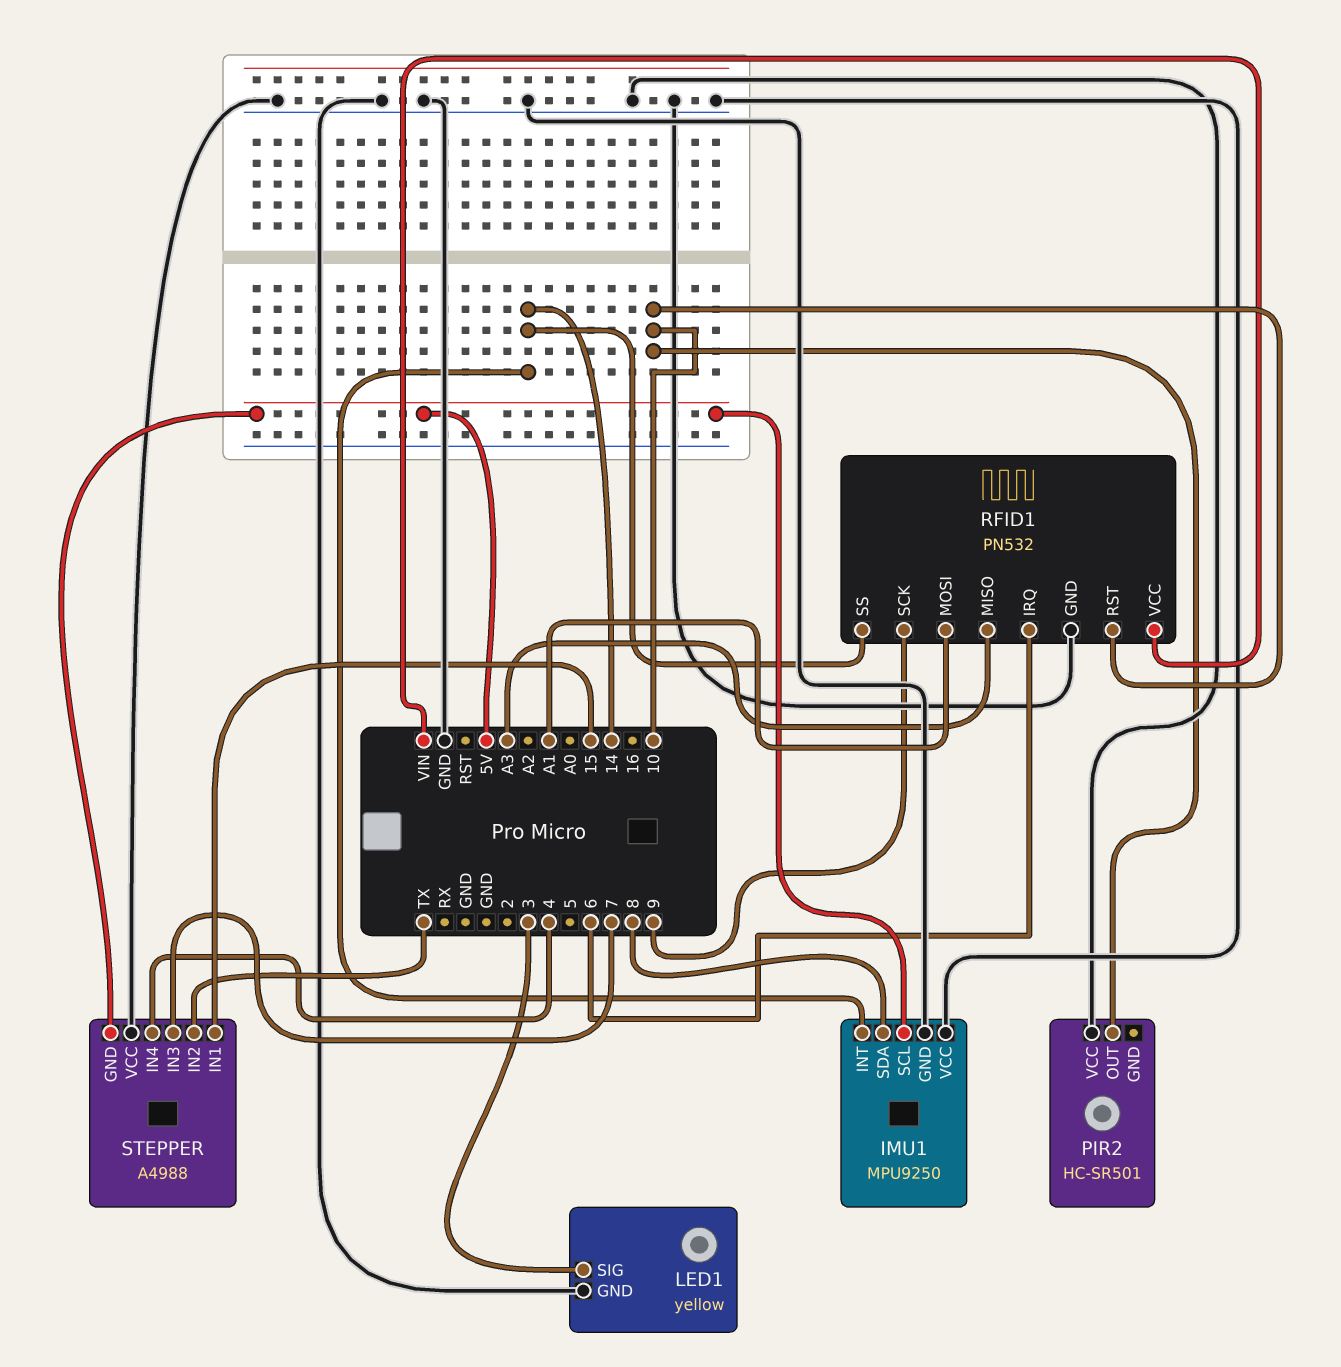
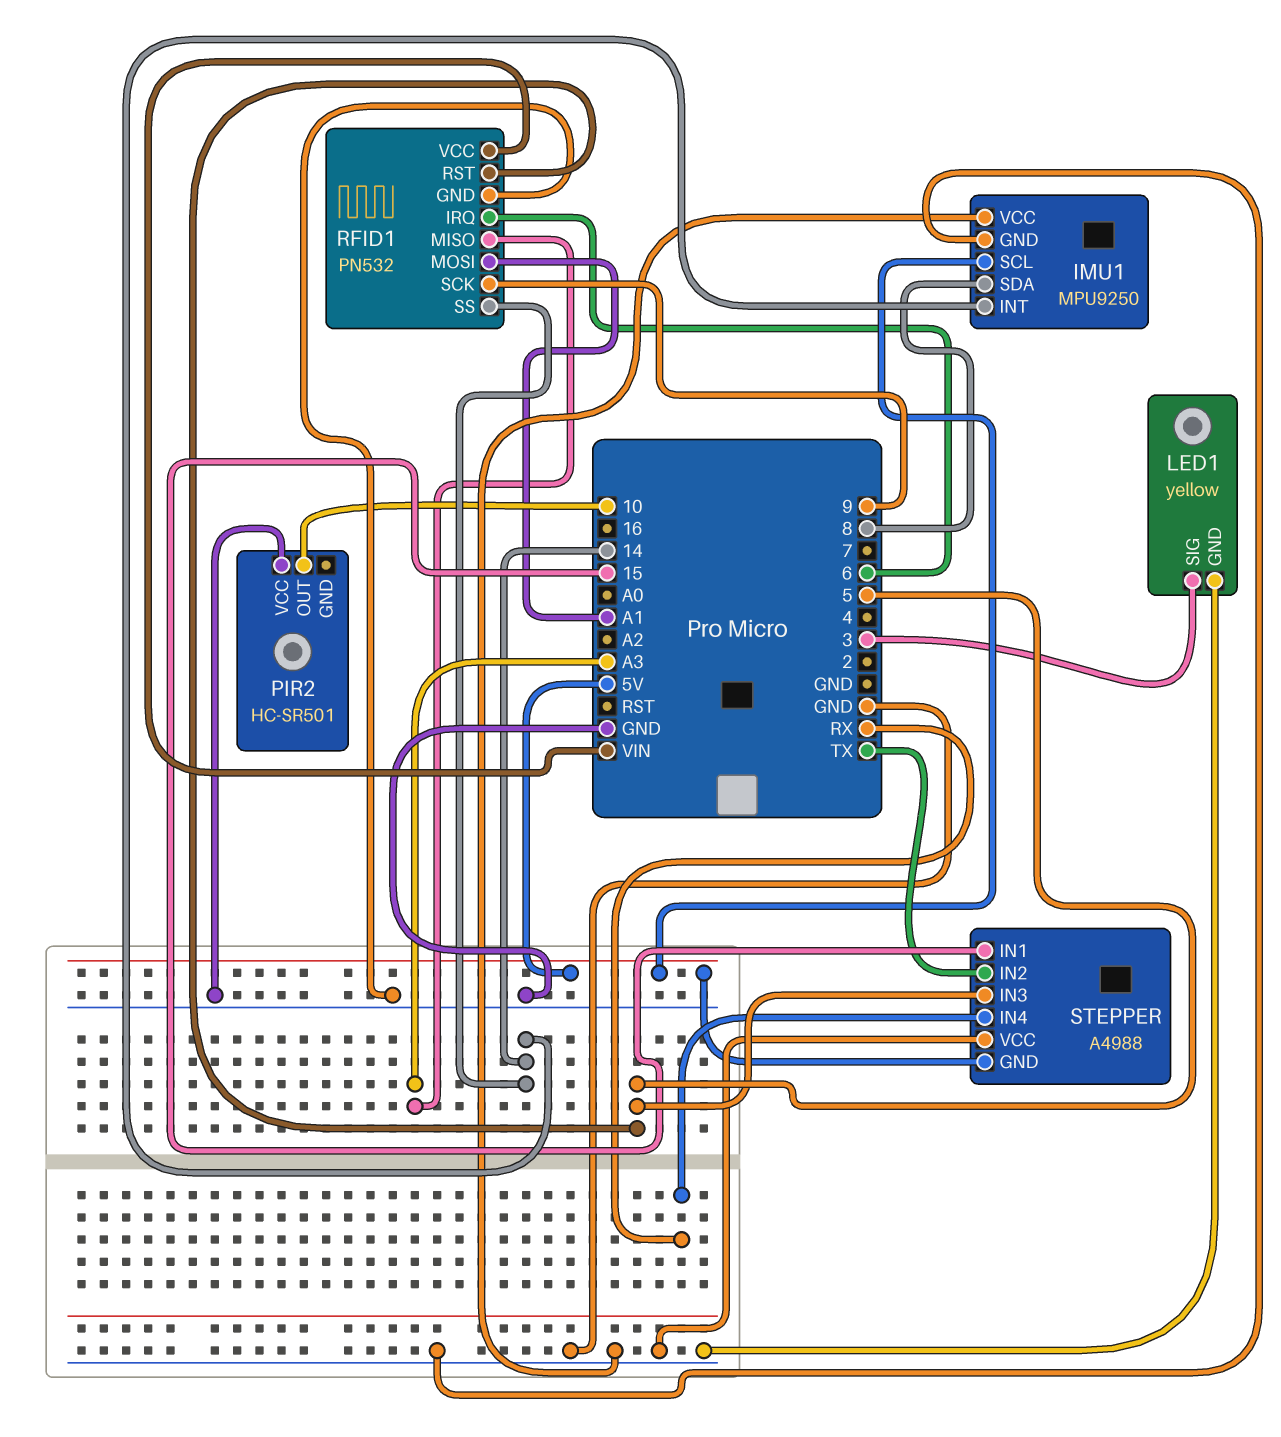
RFID1 pin RST: 10 -> 5
STEPPER pin IN3: 7 -> 5
STEPPER pin IN4: 4 -> RX

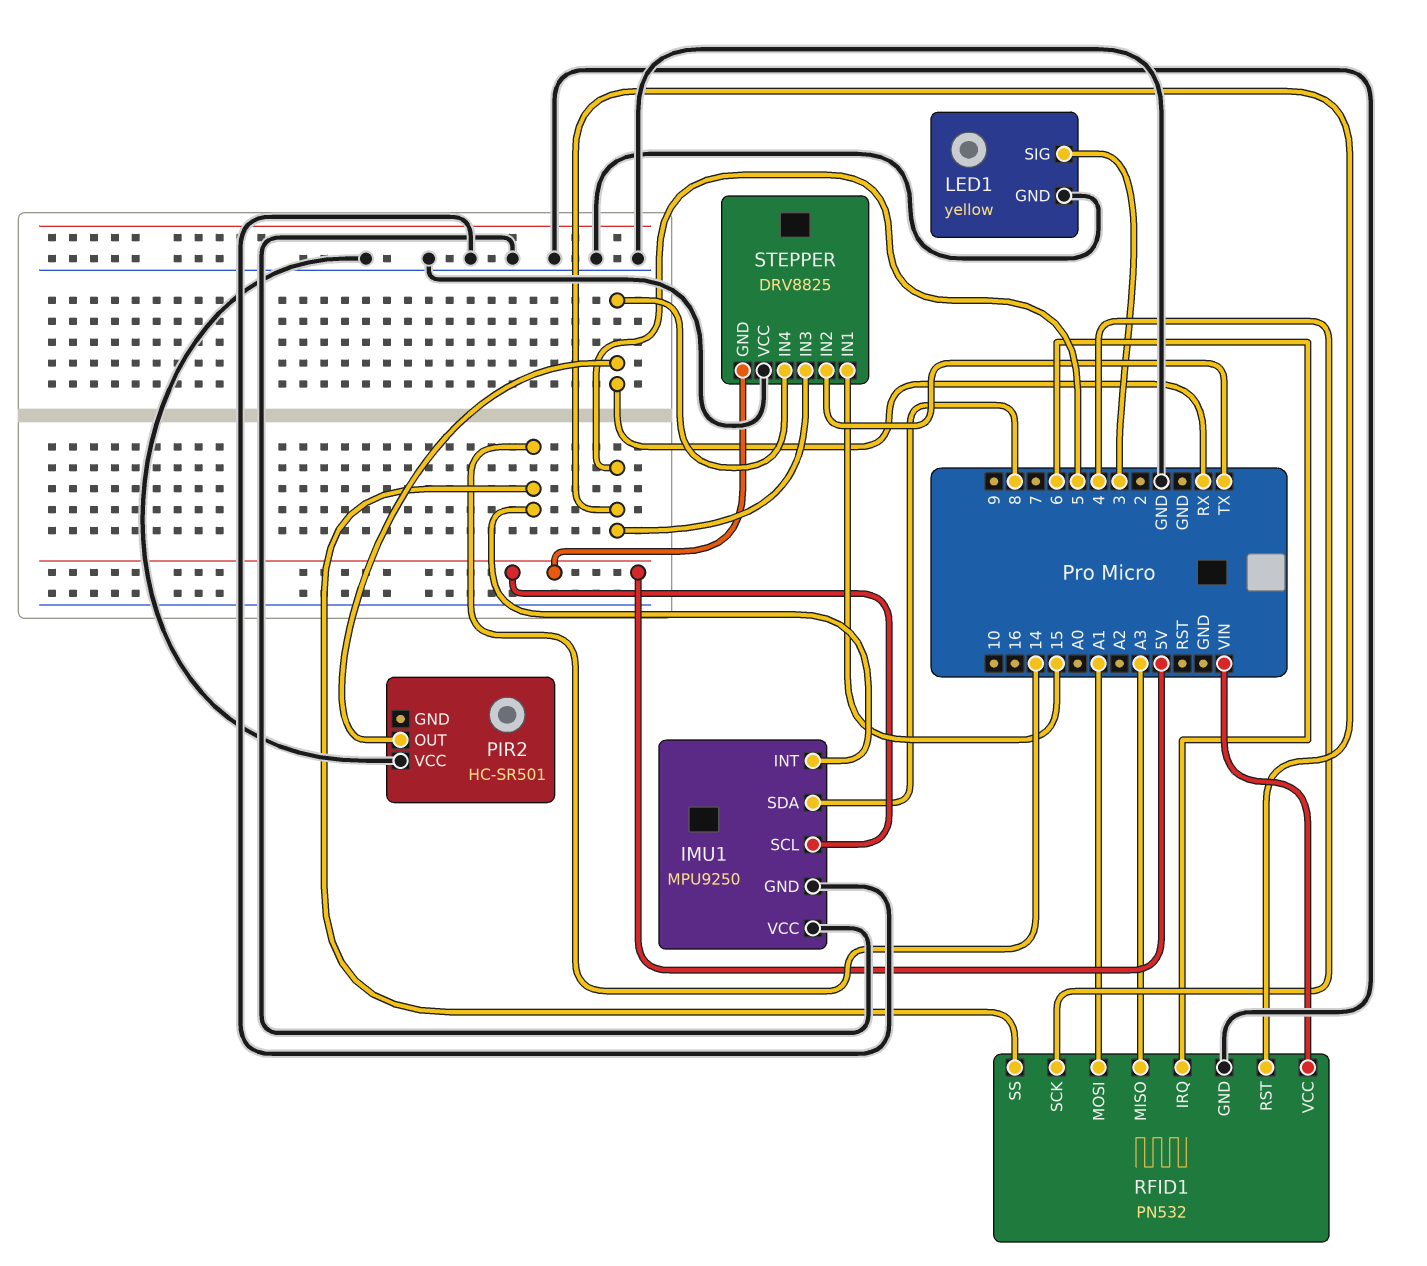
PIR2 pin OUT: 10 -> RX
RFID1 pin SCK: 9 -> 4
STEPPER: A4988 -> DRV8825

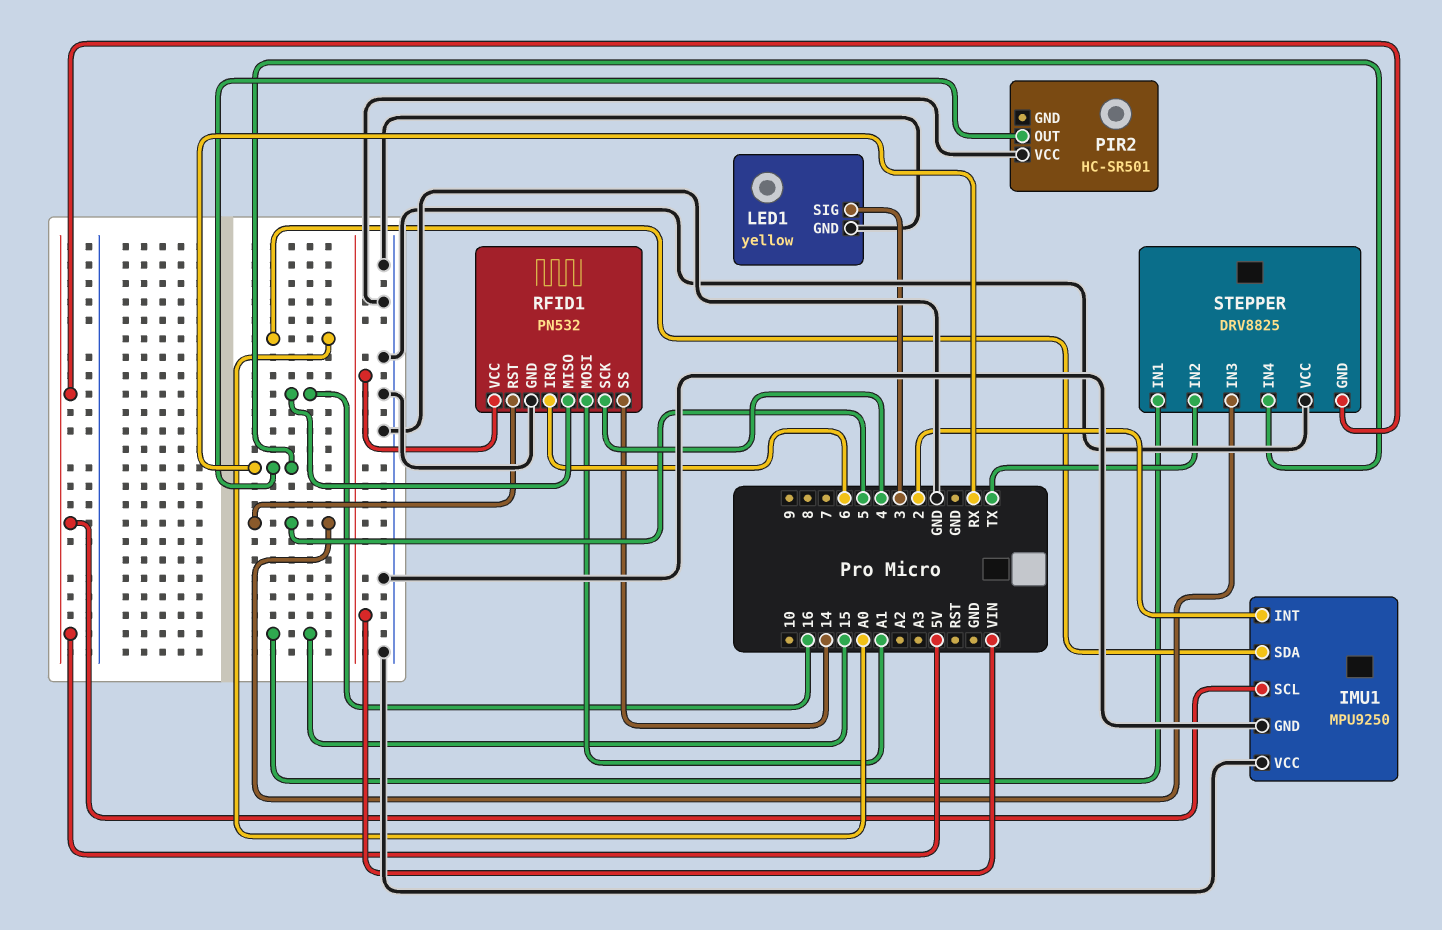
IMU1 pin INT: 14 -> 2
IMU1 pin SDA: 8 -> A0
RFID1 pin MISO: A3 -> 16

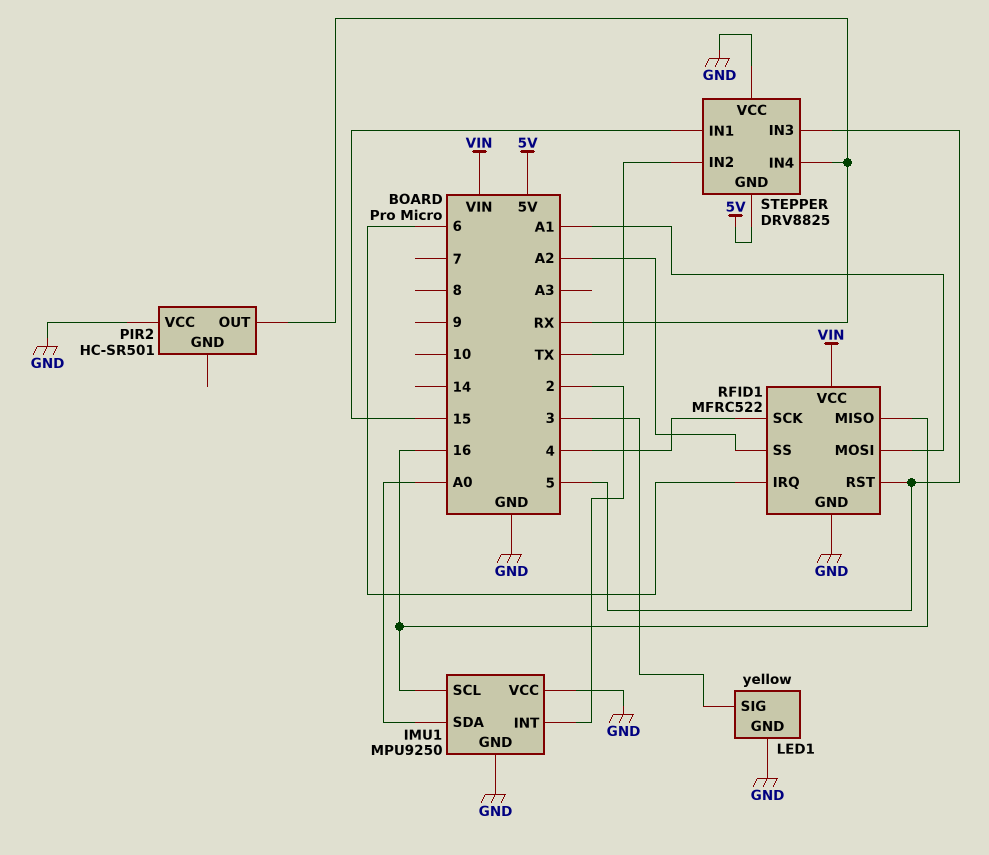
IMU1 pin SCL: 5V -> 16
RFID1: PN532 -> MFRC522
RFID1 pin SS: 14 -> A2

